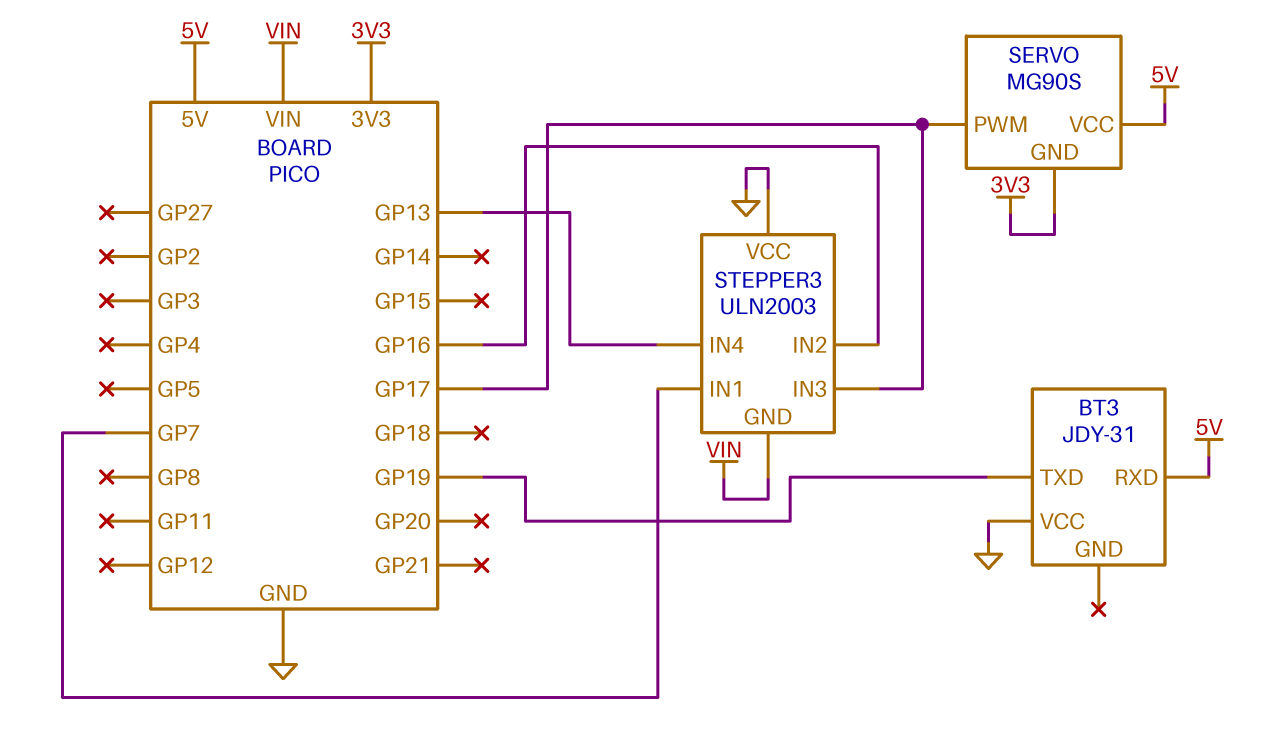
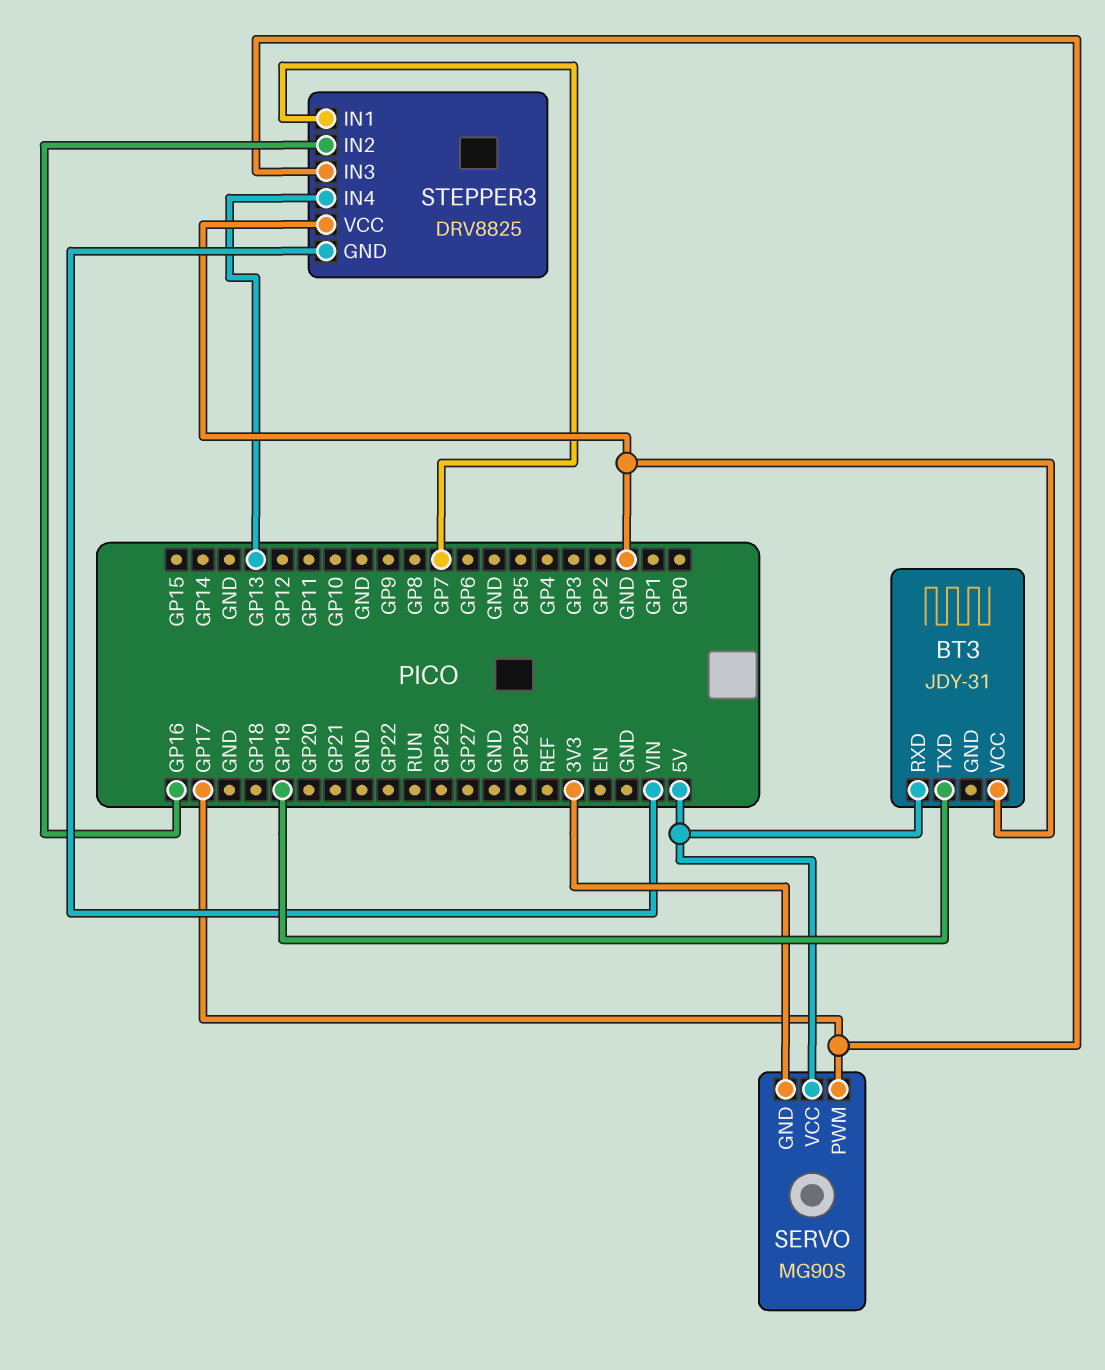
STEPPER3: ULN2003 -> DRV8825

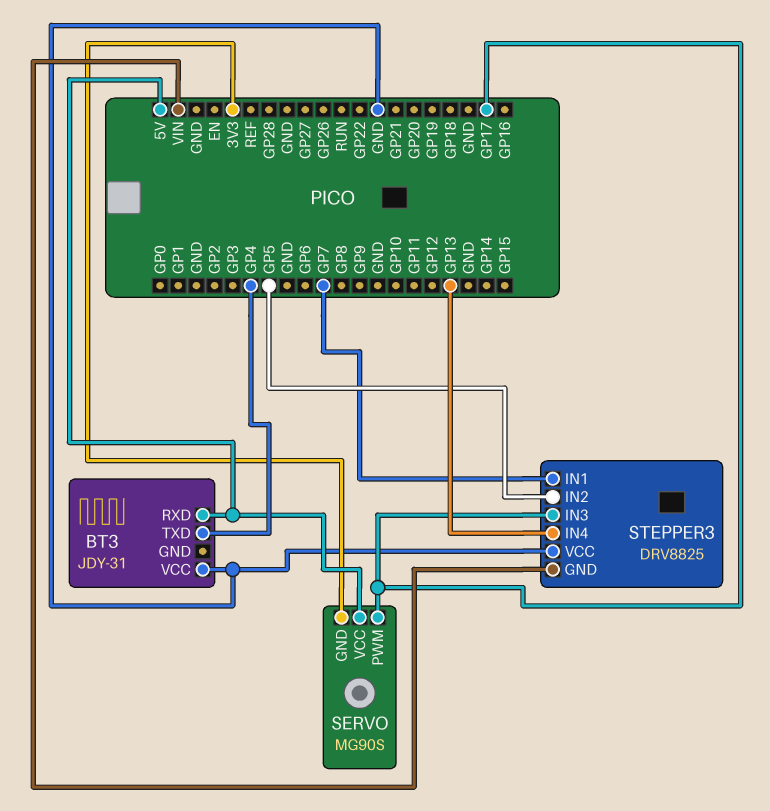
BT3 pin TXD: GP19 -> GP4
STEPPER3 pin IN2: GP16 -> GP5

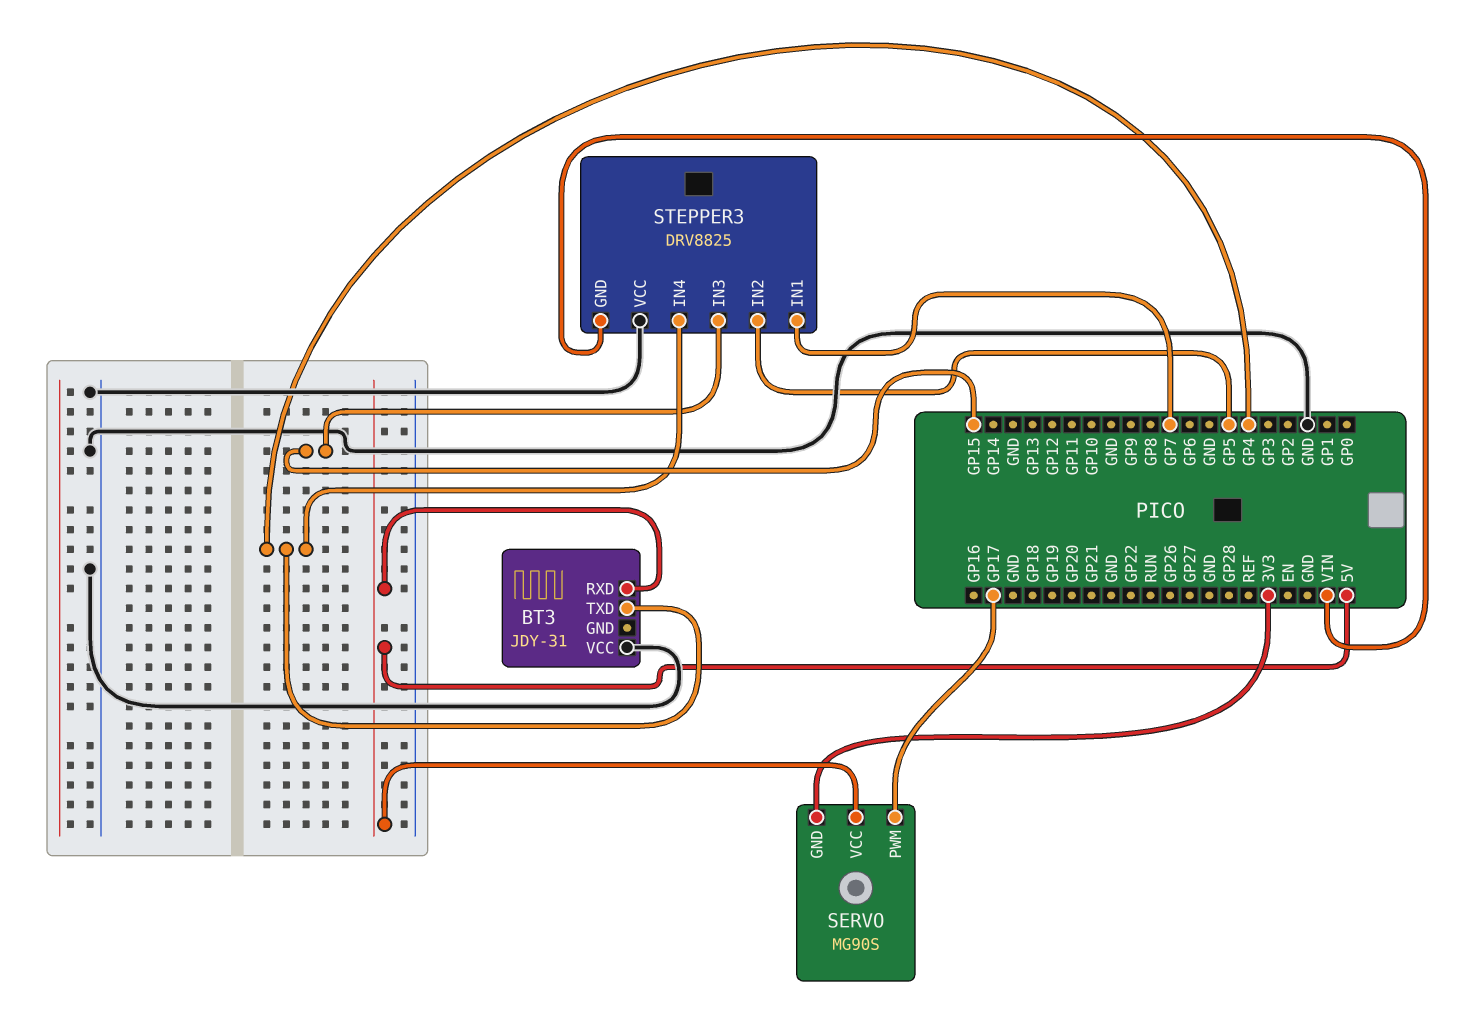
STEPPER3 pin IN3: GP17 -> GP15
STEPPER3 pin IN4: GP13 -> GP4

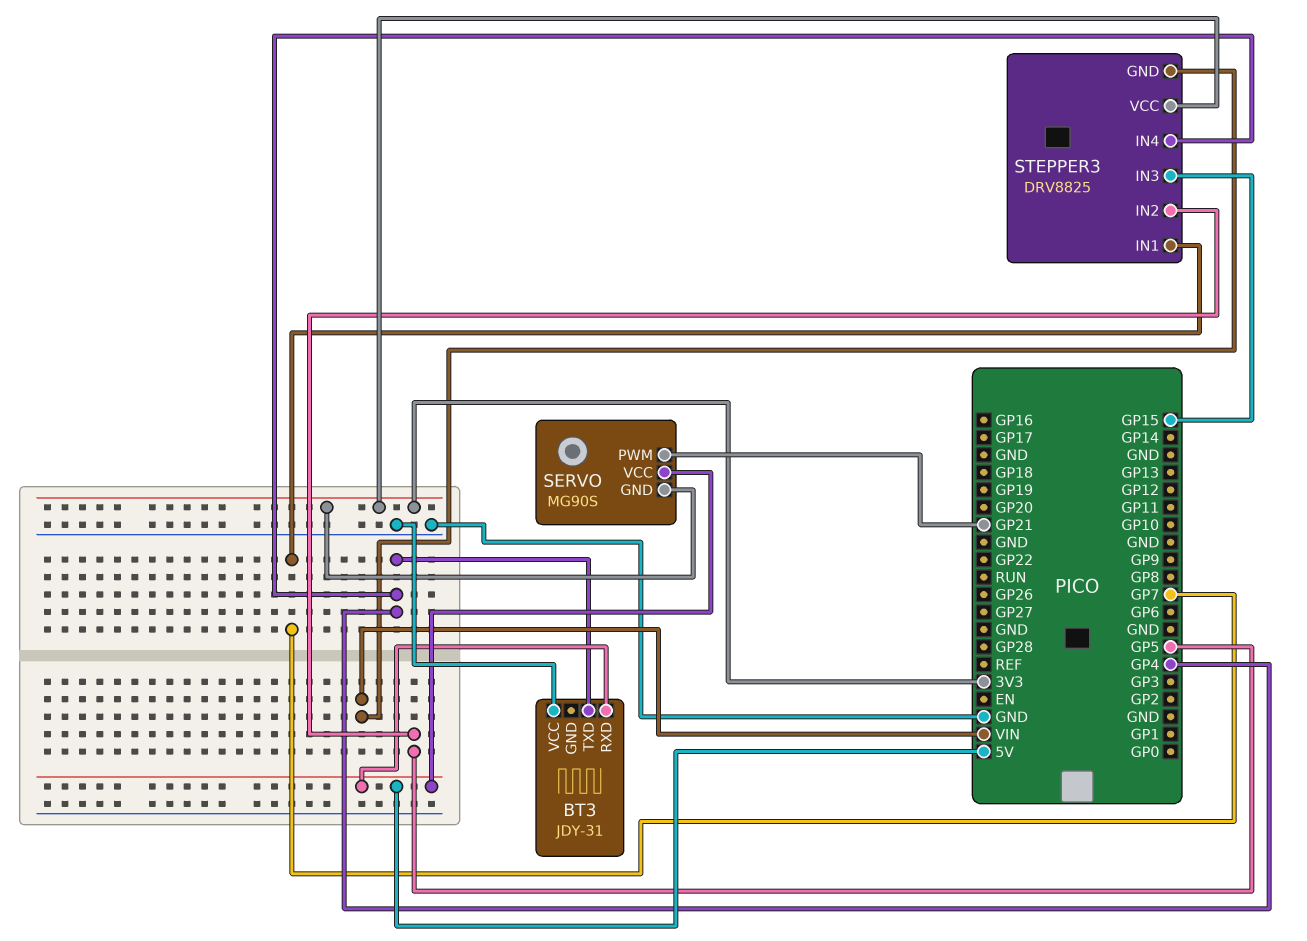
SERVO pin PWM: GP17 -> GP21
STEPPER3 pin VCC: GND -> 3V3

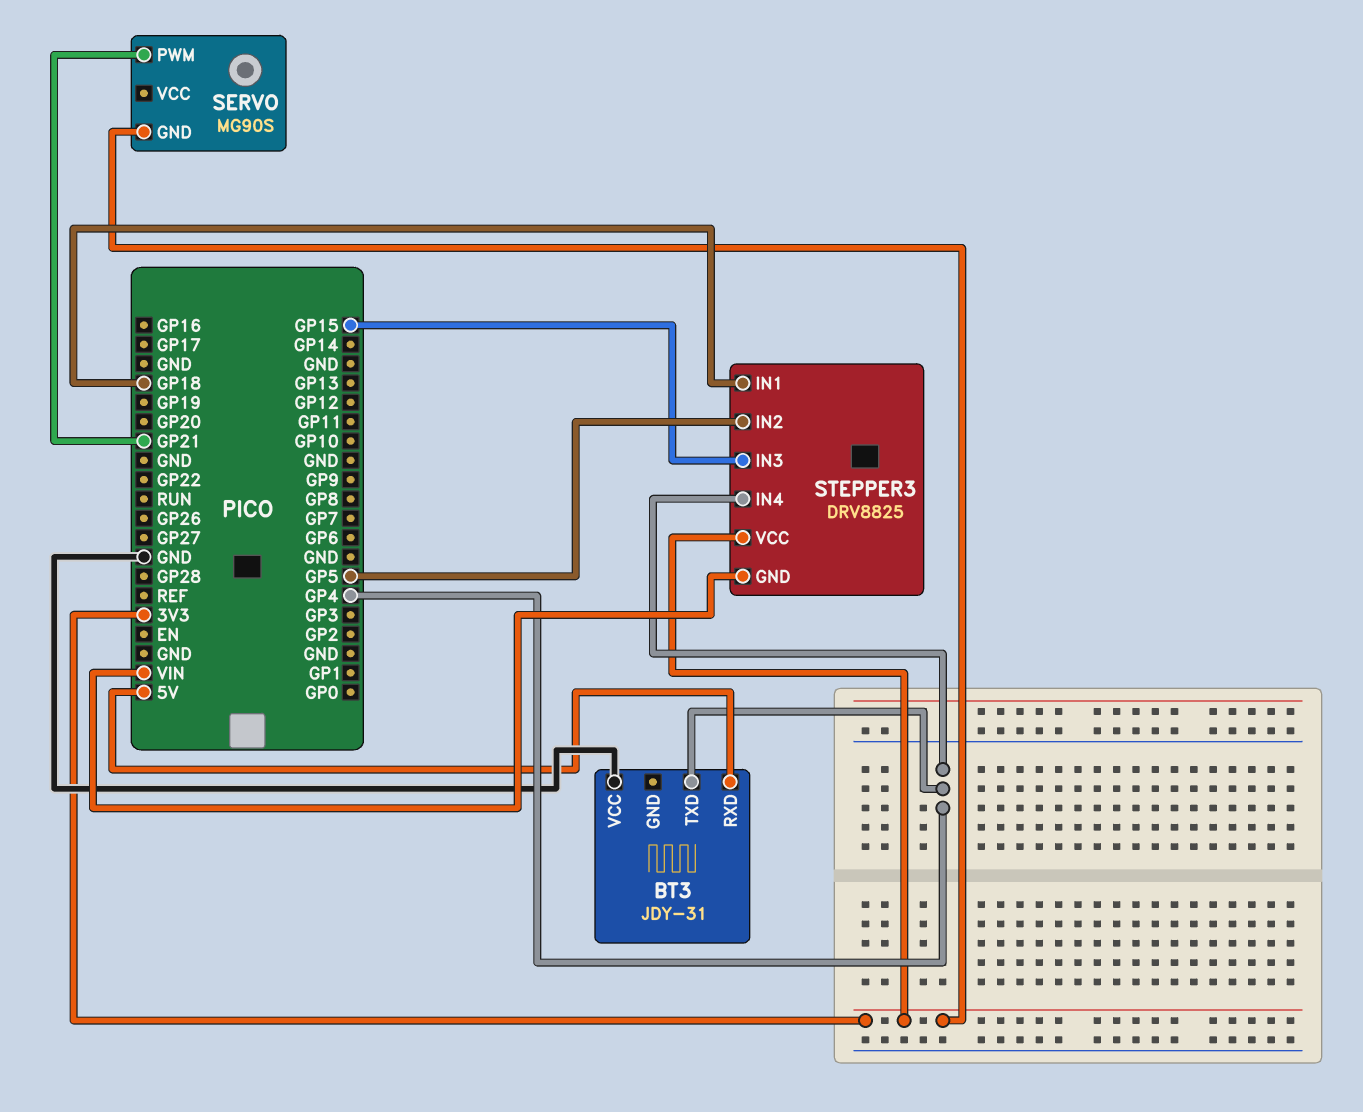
SERVO pin VCC: 5V -> none
STEPPER3 pin IN1: GP7 -> GP18

